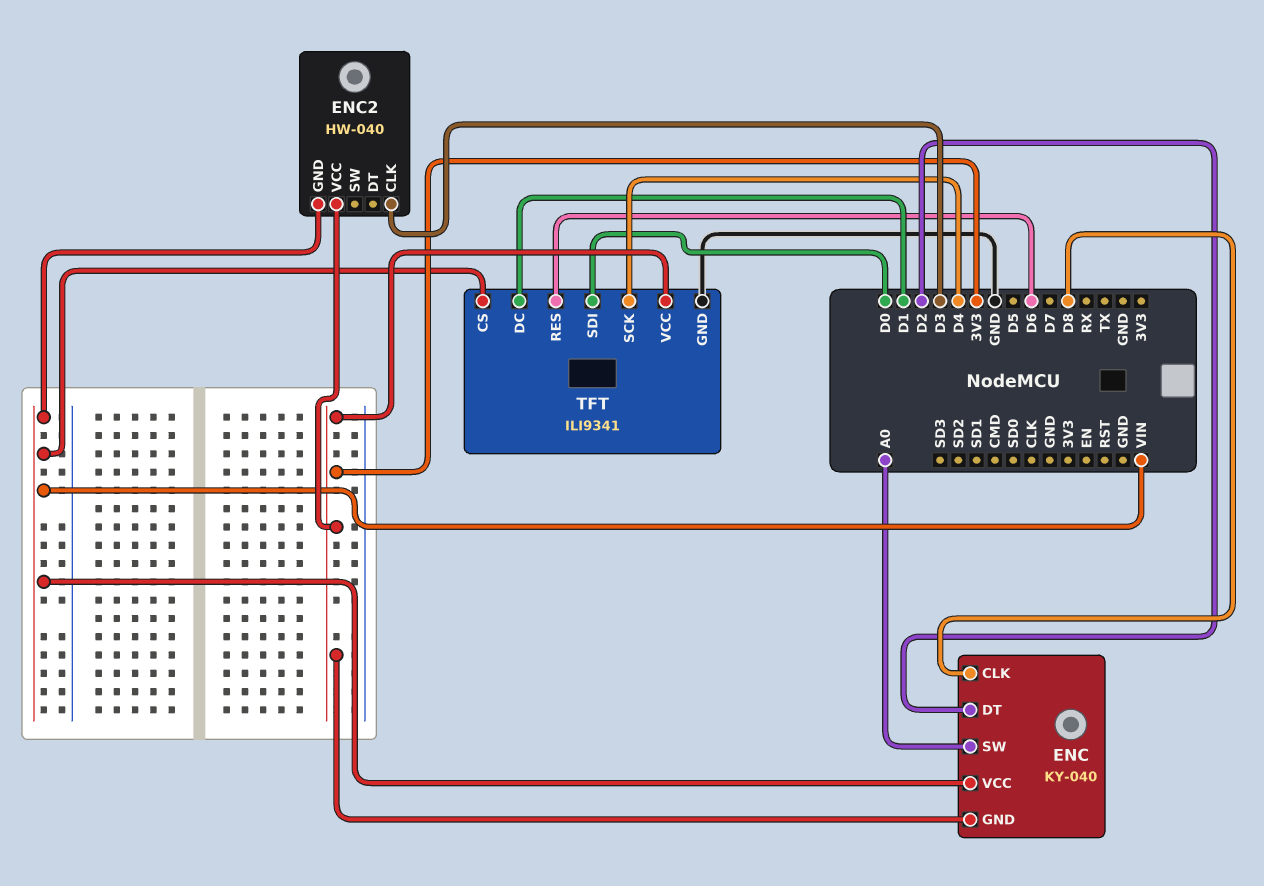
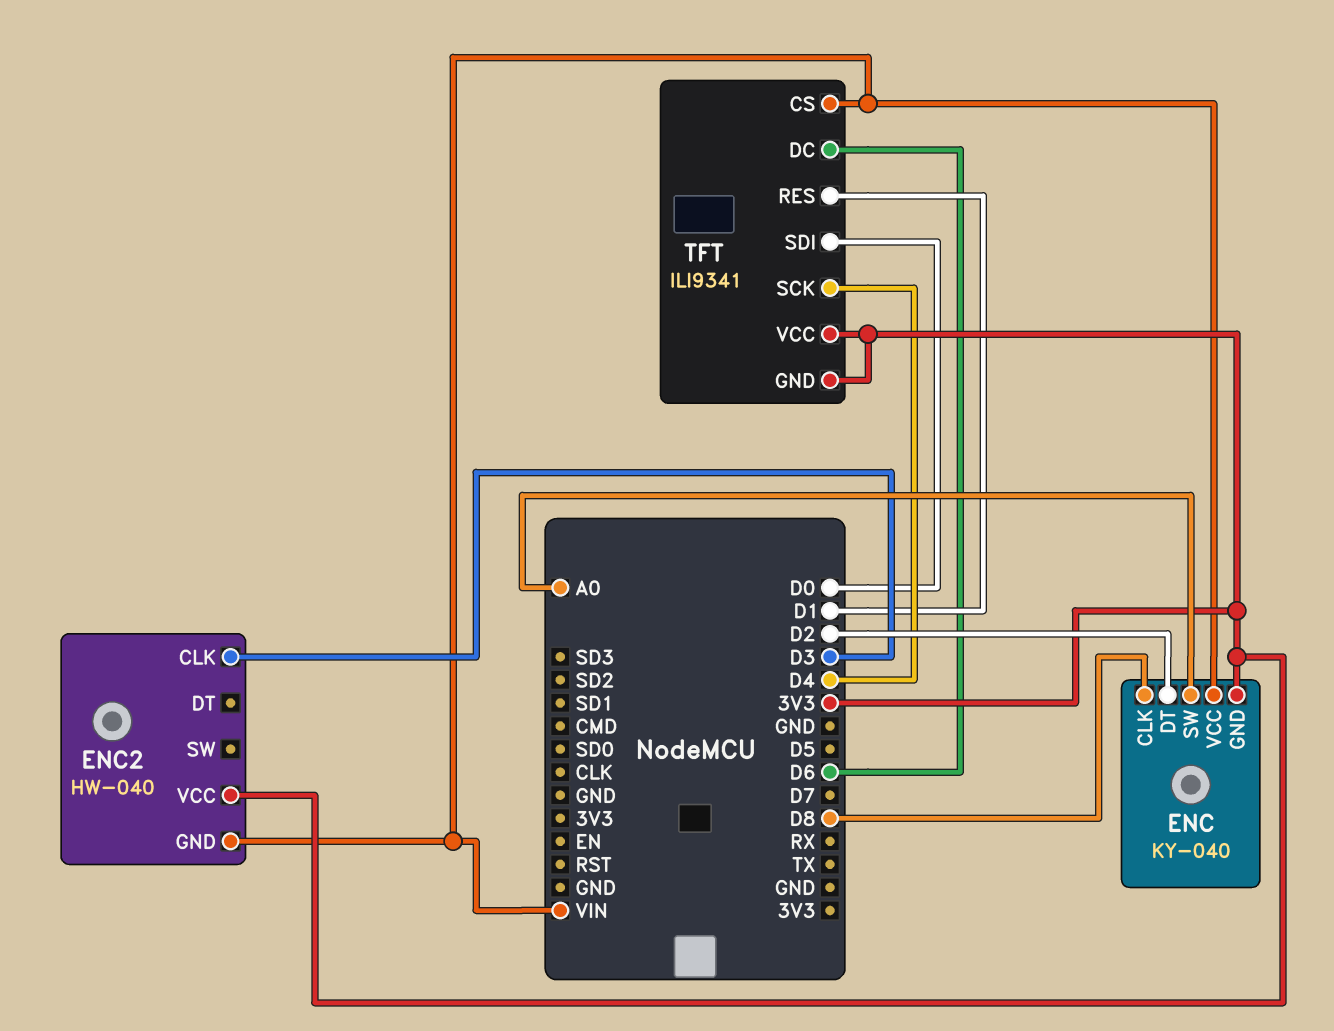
TFT pin DC: D1 -> D6
TFT pin GND: GND -> 3V3
TFT pin RES: D6 -> D1

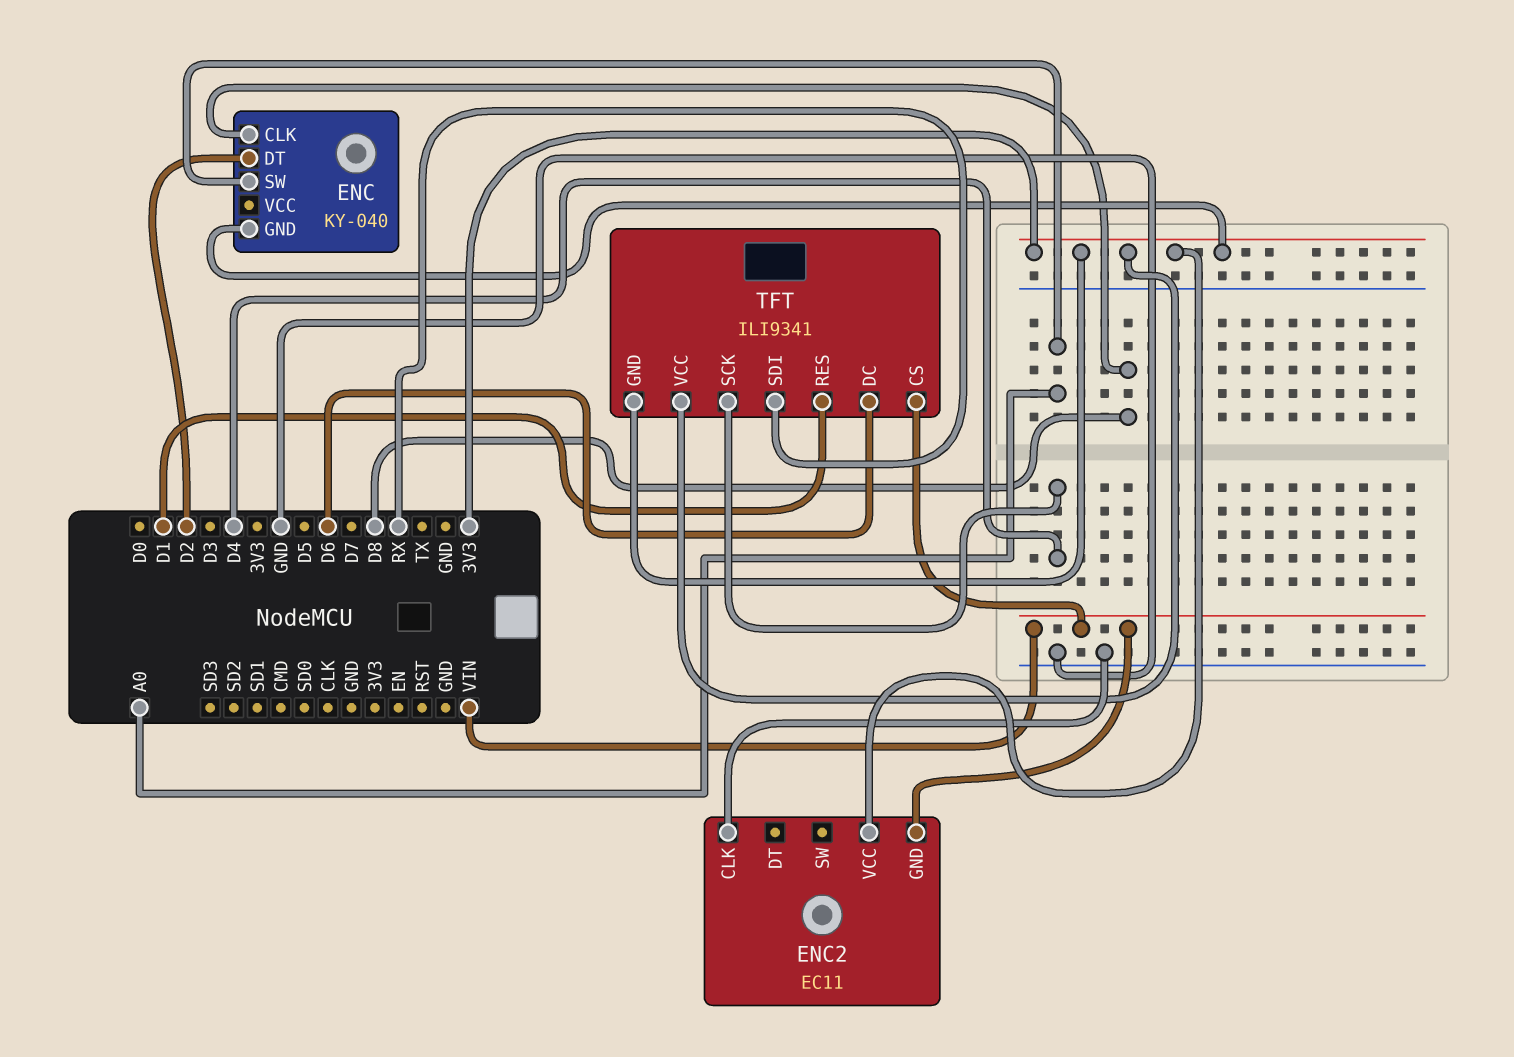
ENC pin VCC: VIN -> none
ENC2: HW-040 -> EC11
ENC2 pin CLK: D3 -> GND
TFT pin SDI: D0 -> RX

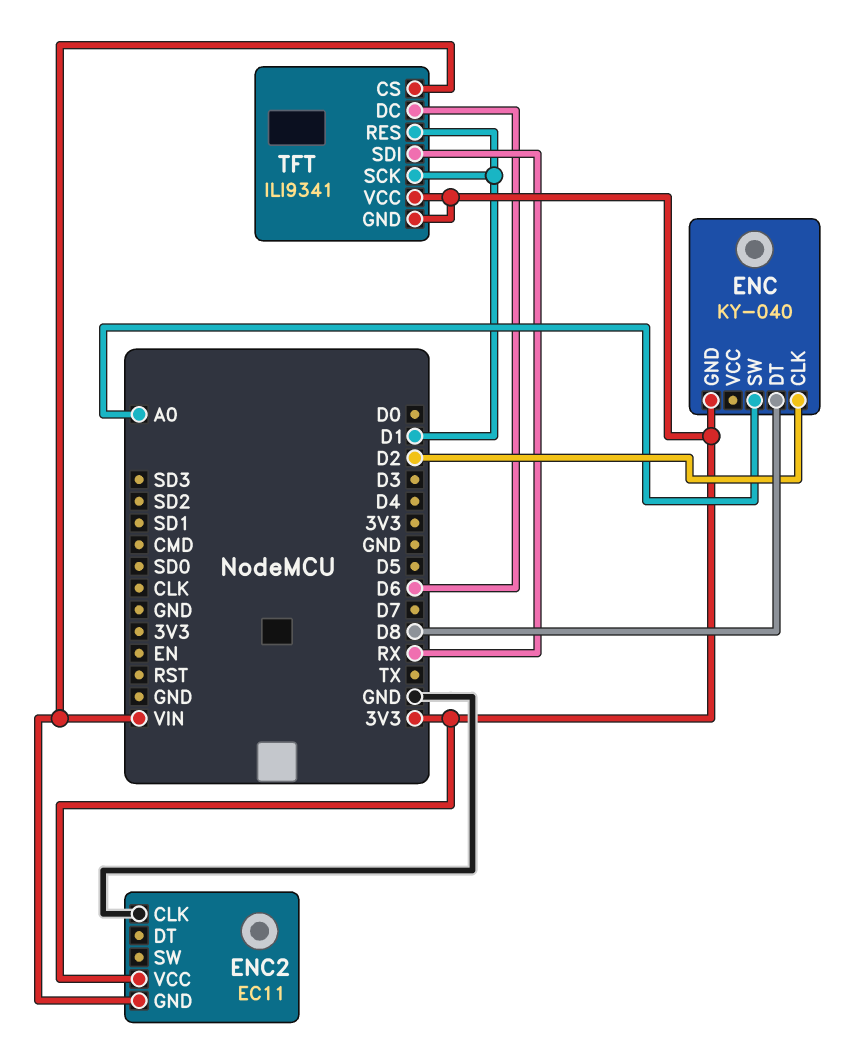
ENC pin CLK: D8 -> D2
ENC pin DT: D2 -> D8
TFT pin SCK: D4 -> D1

